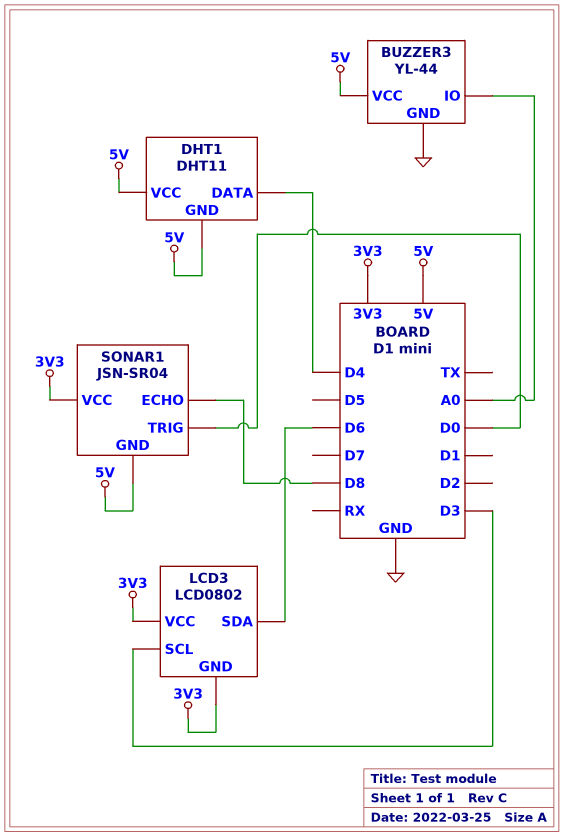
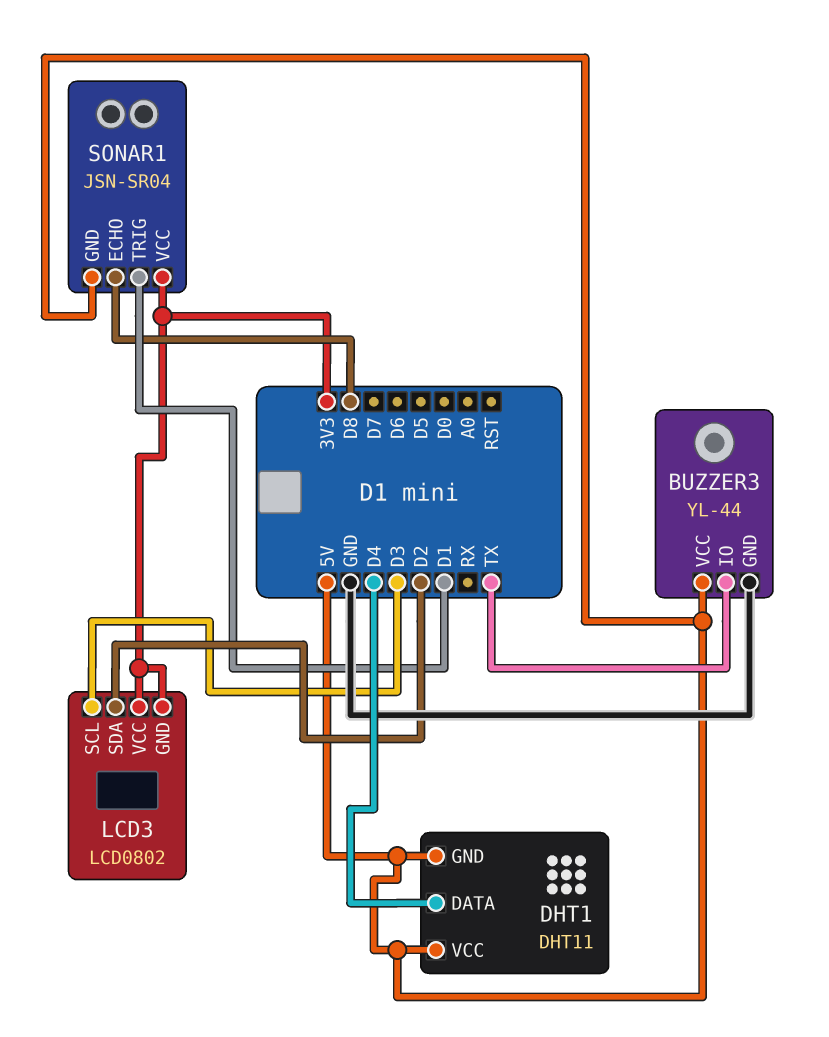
BUZZER3 pin IO: A0 -> TX
LCD3 pin SDA: D6 -> D2
SONAR1 pin TRIG: D0 -> D1

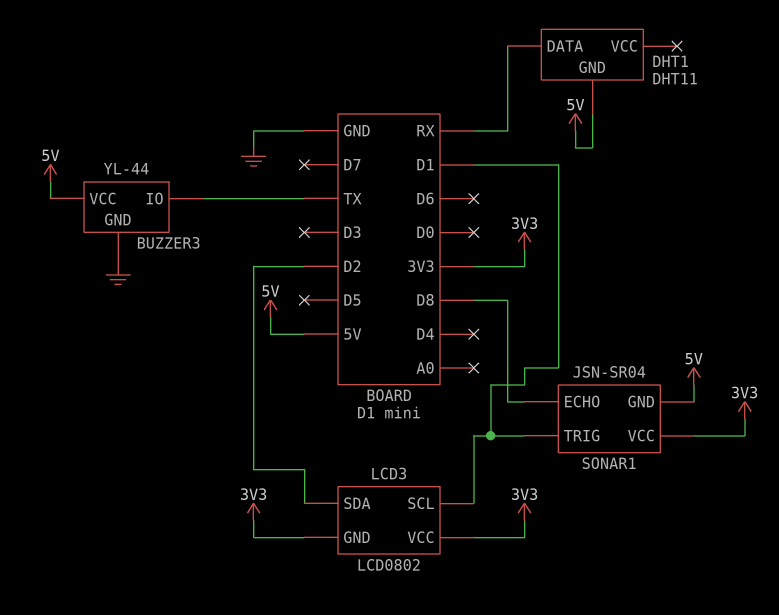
DHT1 pin DATA: D4 -> RX
DHT1 pin VCC: 5V -> none
LCD3 pin SCL: D3 -> D1

